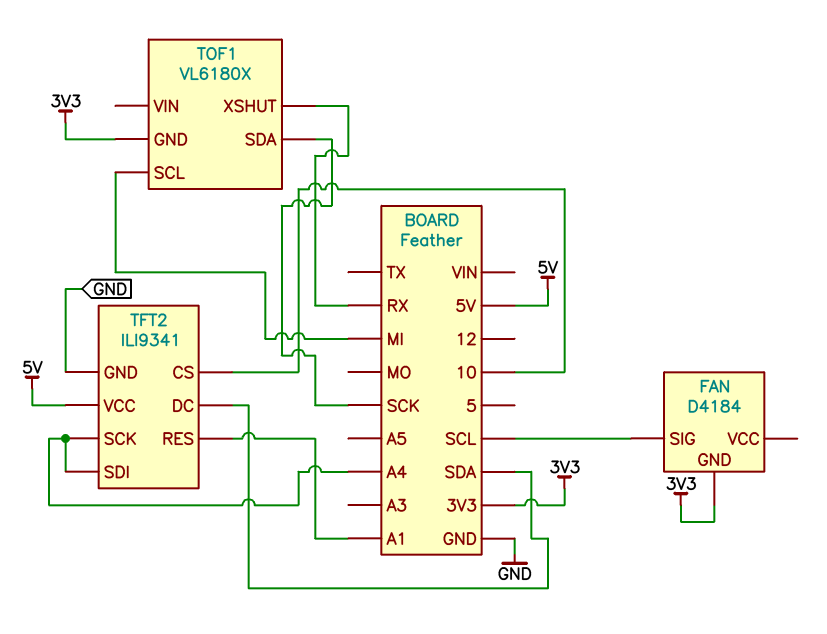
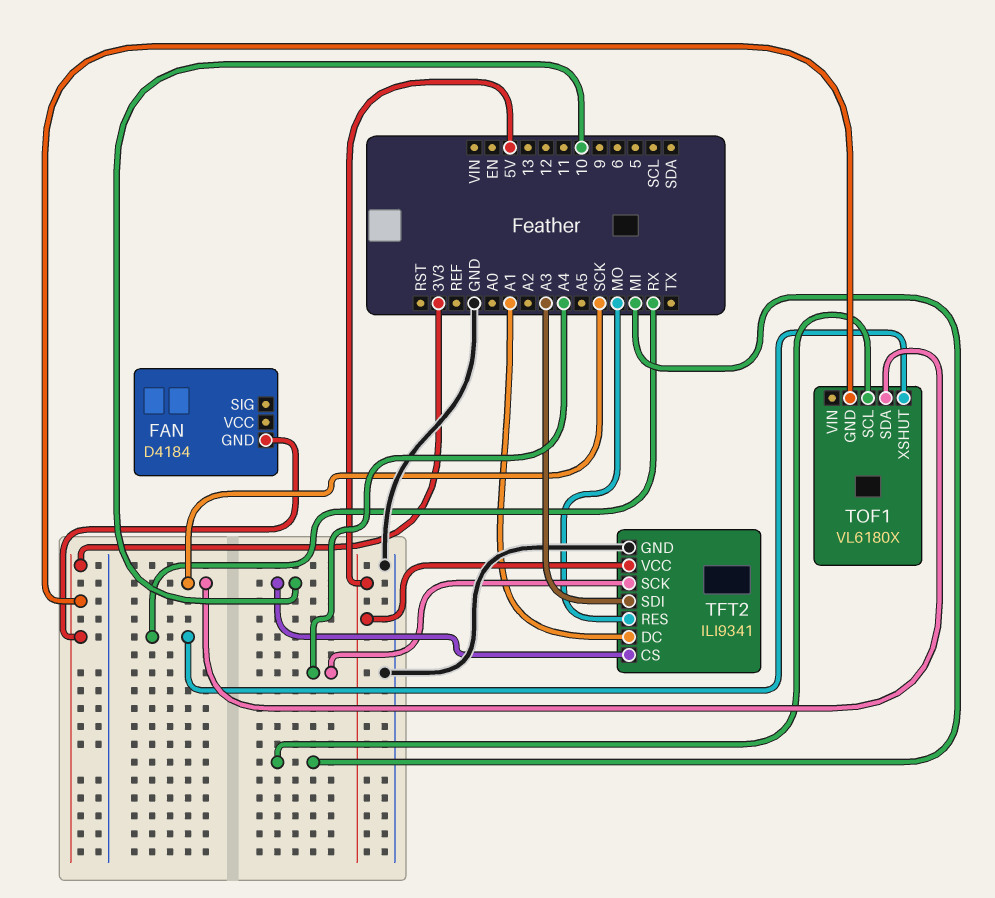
FAN pin SIG: SCL -> none
TFT2 pin DC: SDA -> A1
TFT2 pin RES: A1 -> MO
TFT2 pin SDI: A4 -> A3

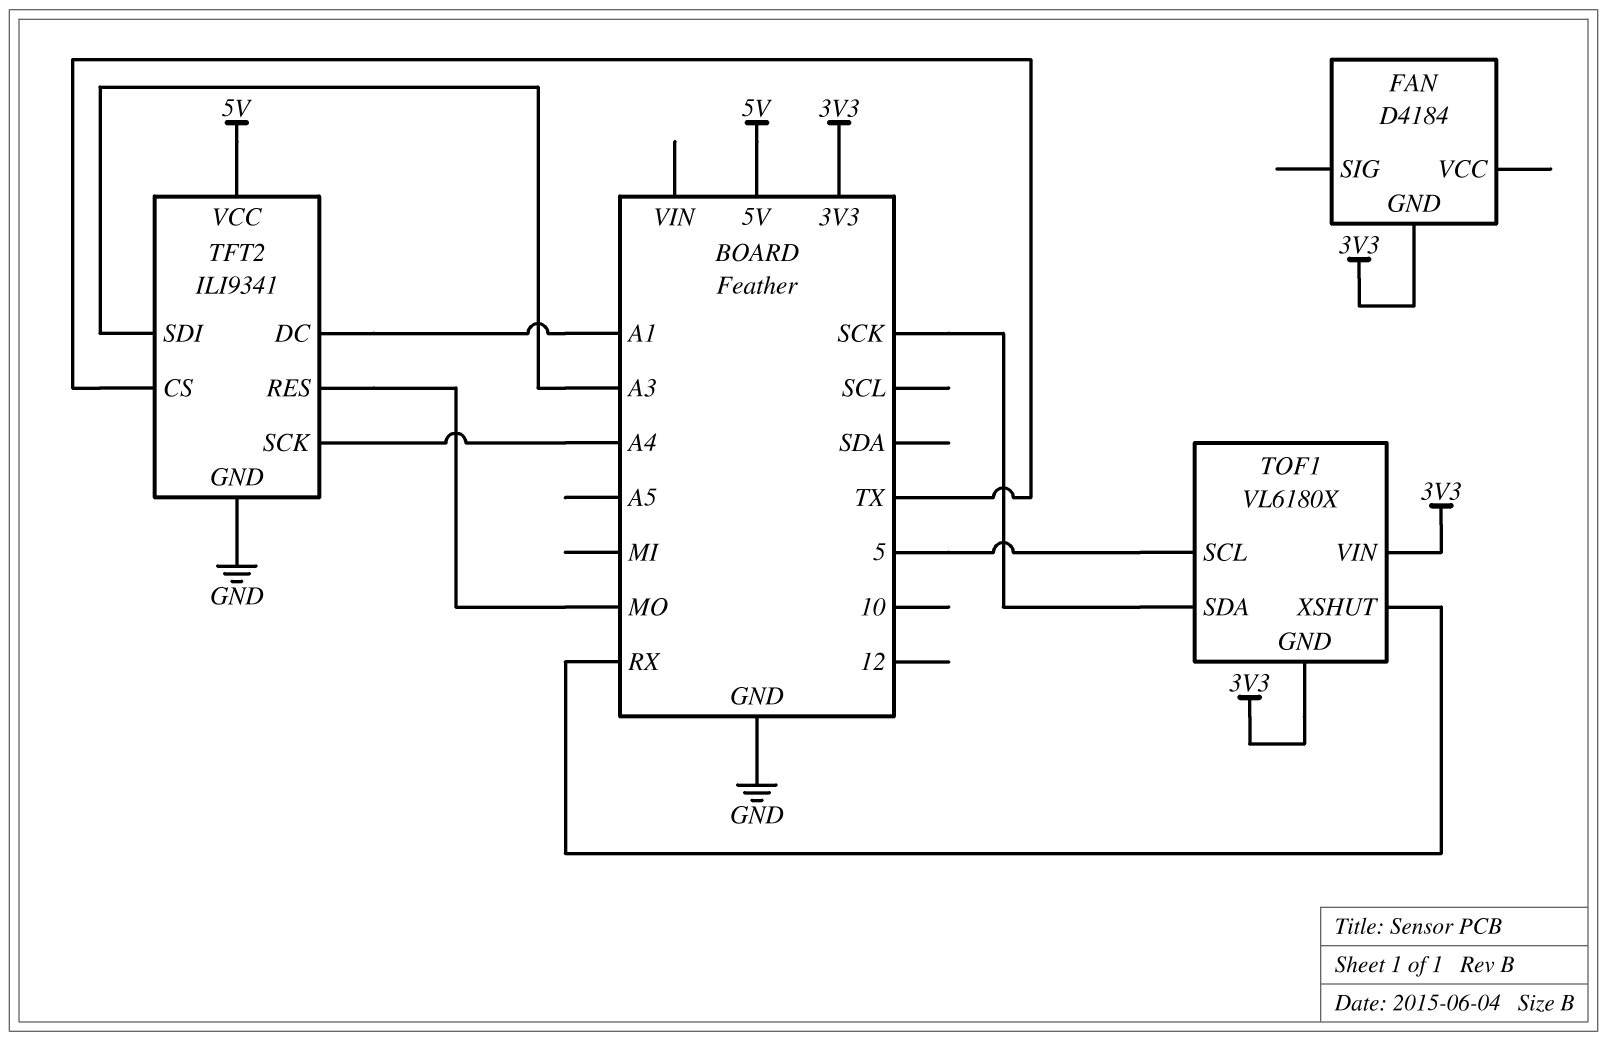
TFT2 pin CS: 10 -> TX
TOF1 pin SCL: MI -> 5
TOF1 pin VIN: none -> 3V3

